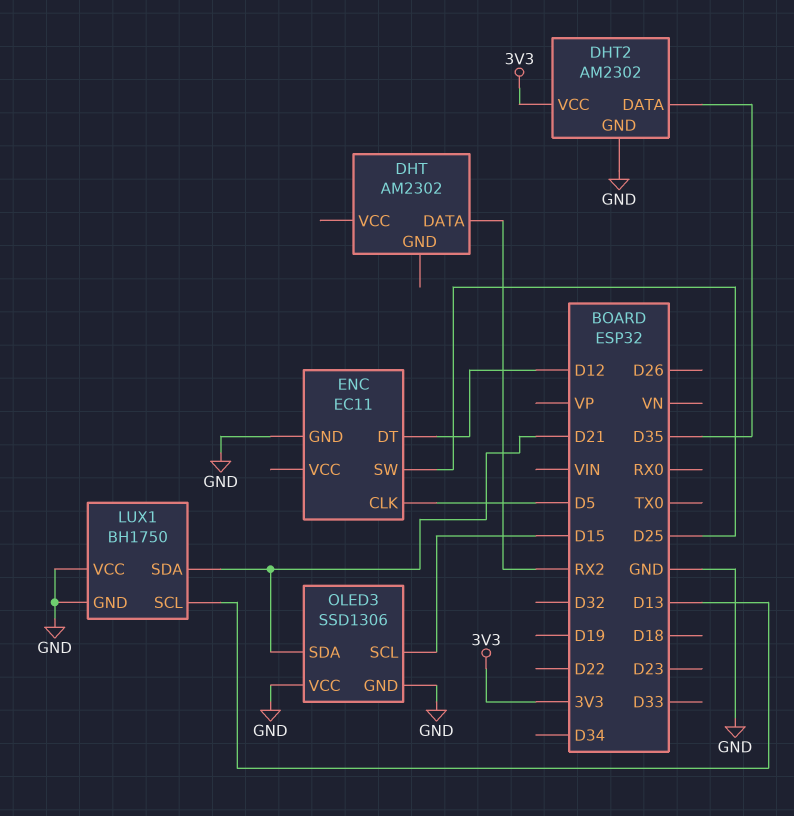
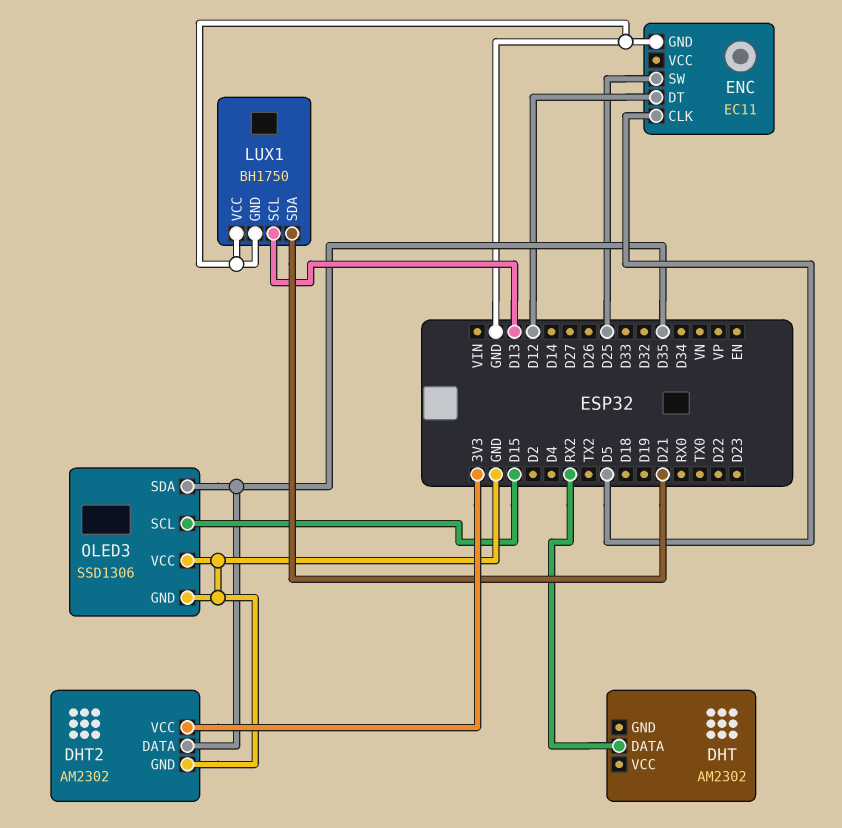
OLED3 pin SDA: D21 -> D35

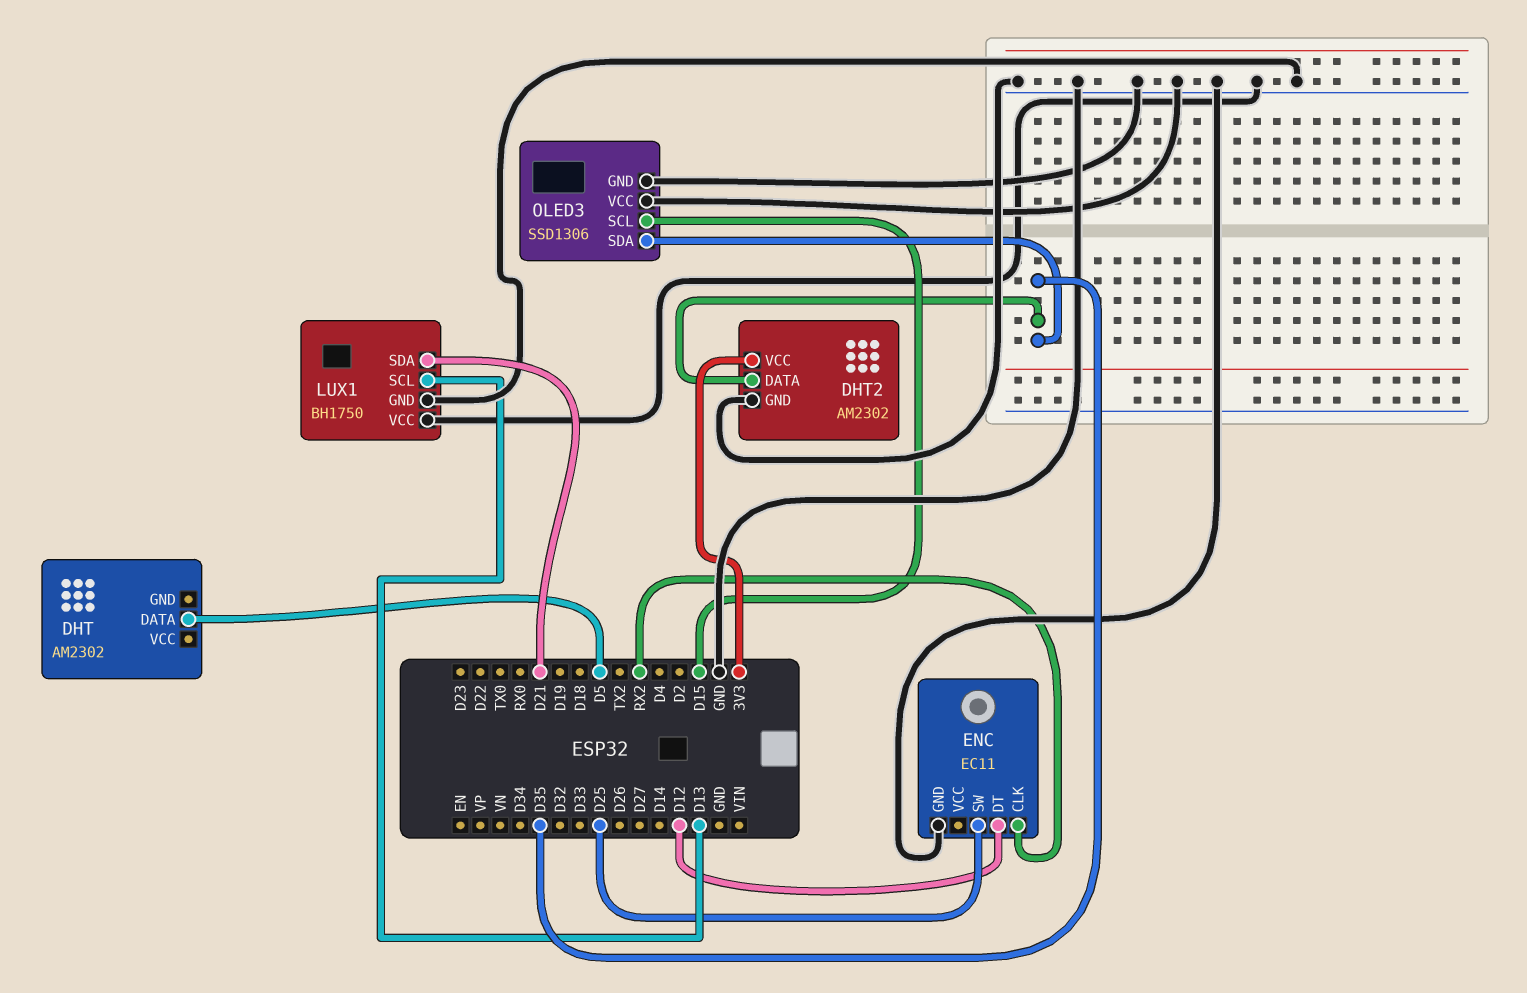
DHT pin DATA: RX2 -> D5
ENC pin CLK: D5 -> RX2

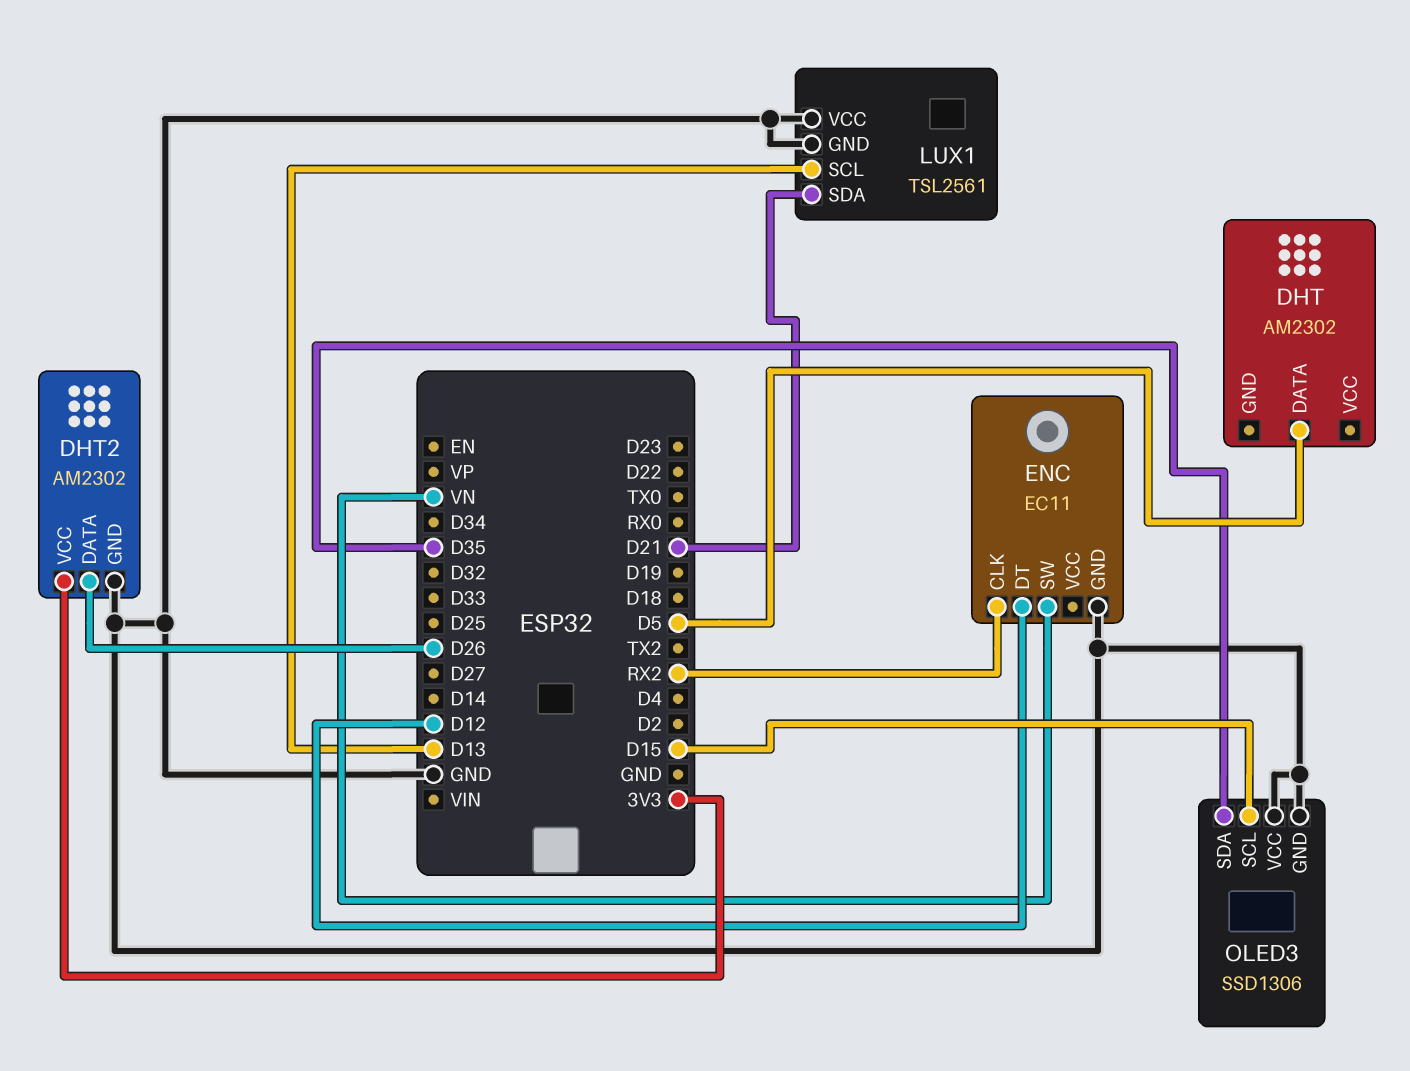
DHT2 pin DATA: D35 -> D26
ENC pin SW: D25 -> VN
LUX1: BH1750 -> TSL2561

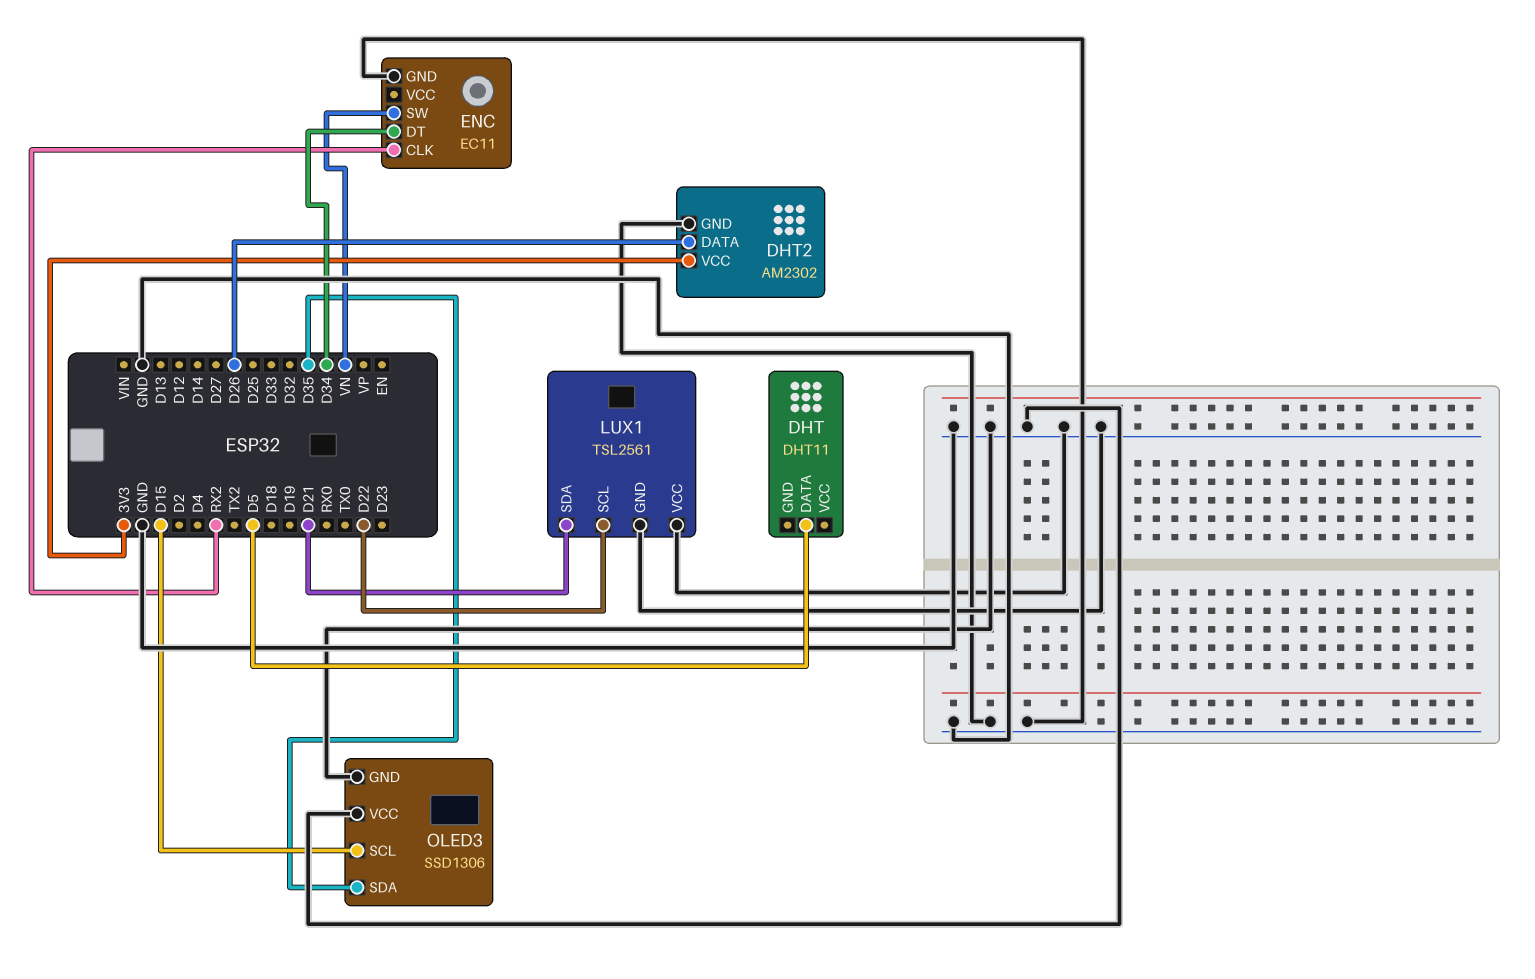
DHT: AM2302 -> DHT11
ENC pin DT: D12 -> D34
LUX1 pin SCL: D13 -> D22

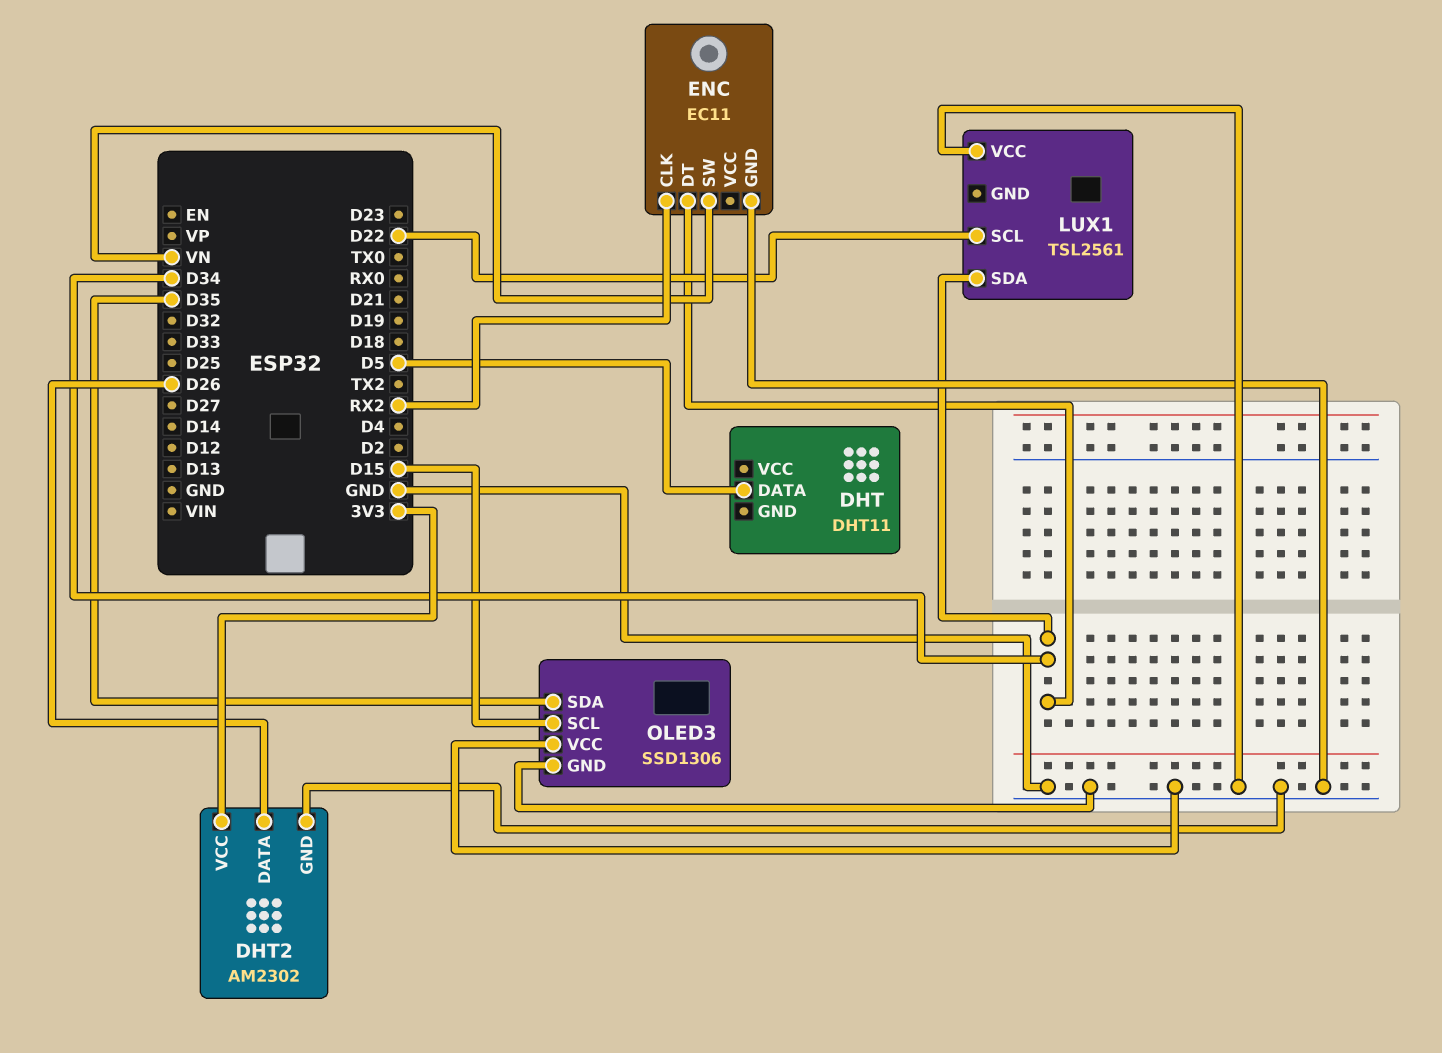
LUX1 pin GND: GND -> none
LUX1 pin SDA: D21 -> D34

